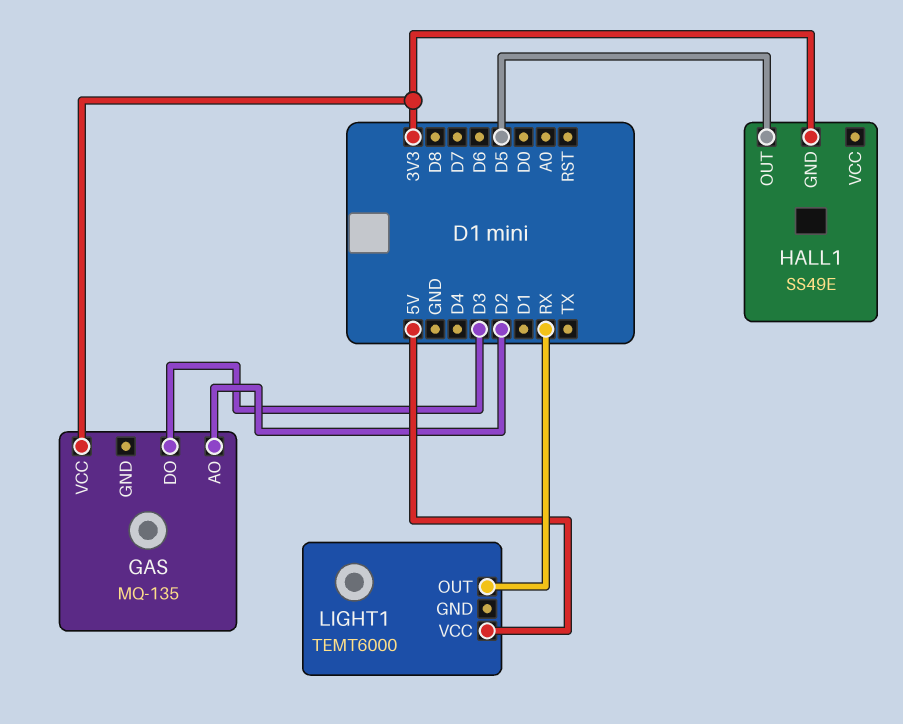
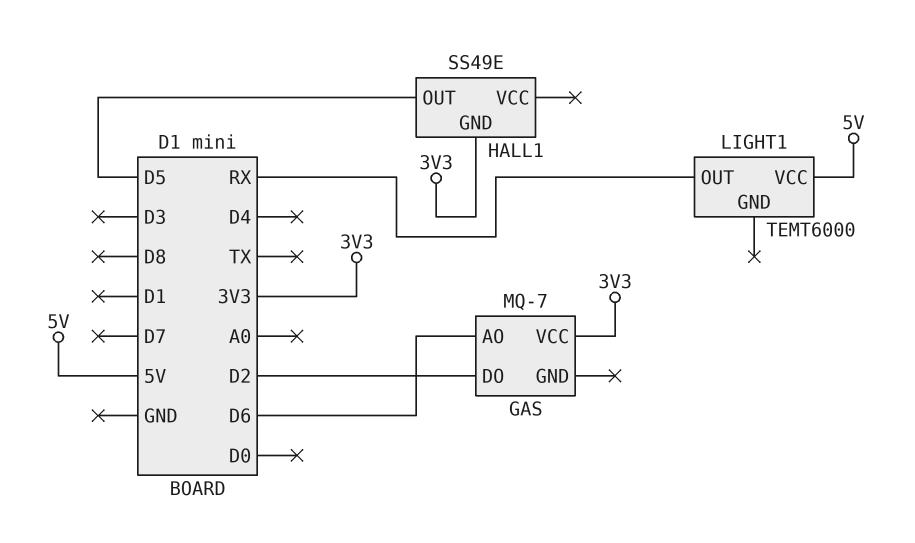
GAS: MQ-135 -> MQ-7
GAS pin AO: D2 -> D6
GAS pin DO: D3 -> D2

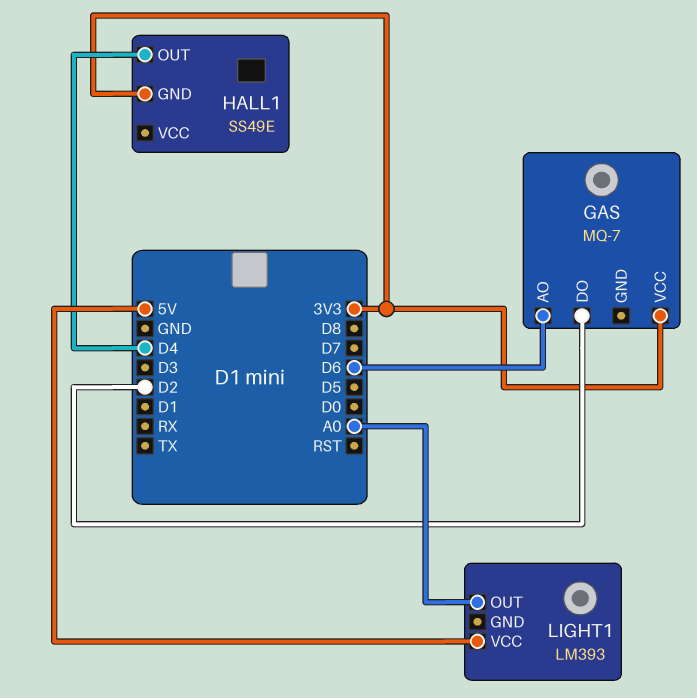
HALL1 pin OUT: D5 -> D4
LIGHT1: TEMT6000 -> LM393
LIGHT1 pin OUT: RX -> A0

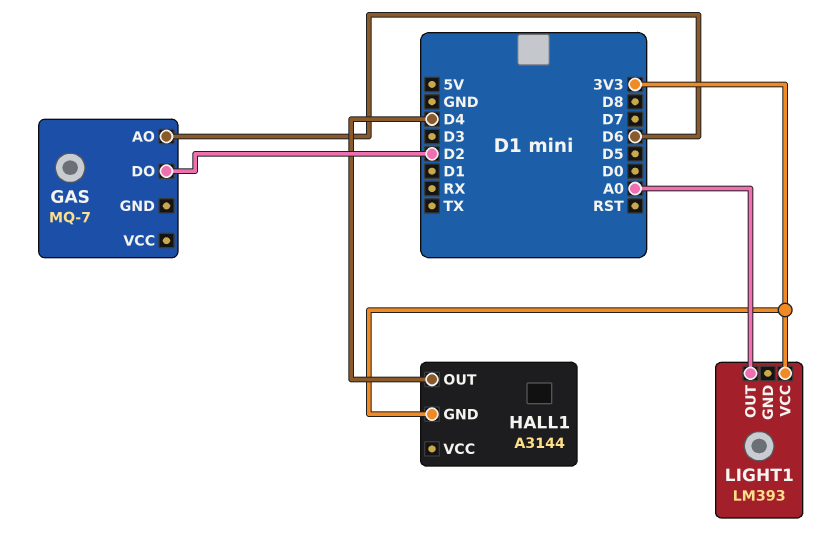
GAS pin VCC: 3V3 -> none
HALL1: SS49E -> A3144
LIGHT1 pin VCC: 5V -> 3V3

